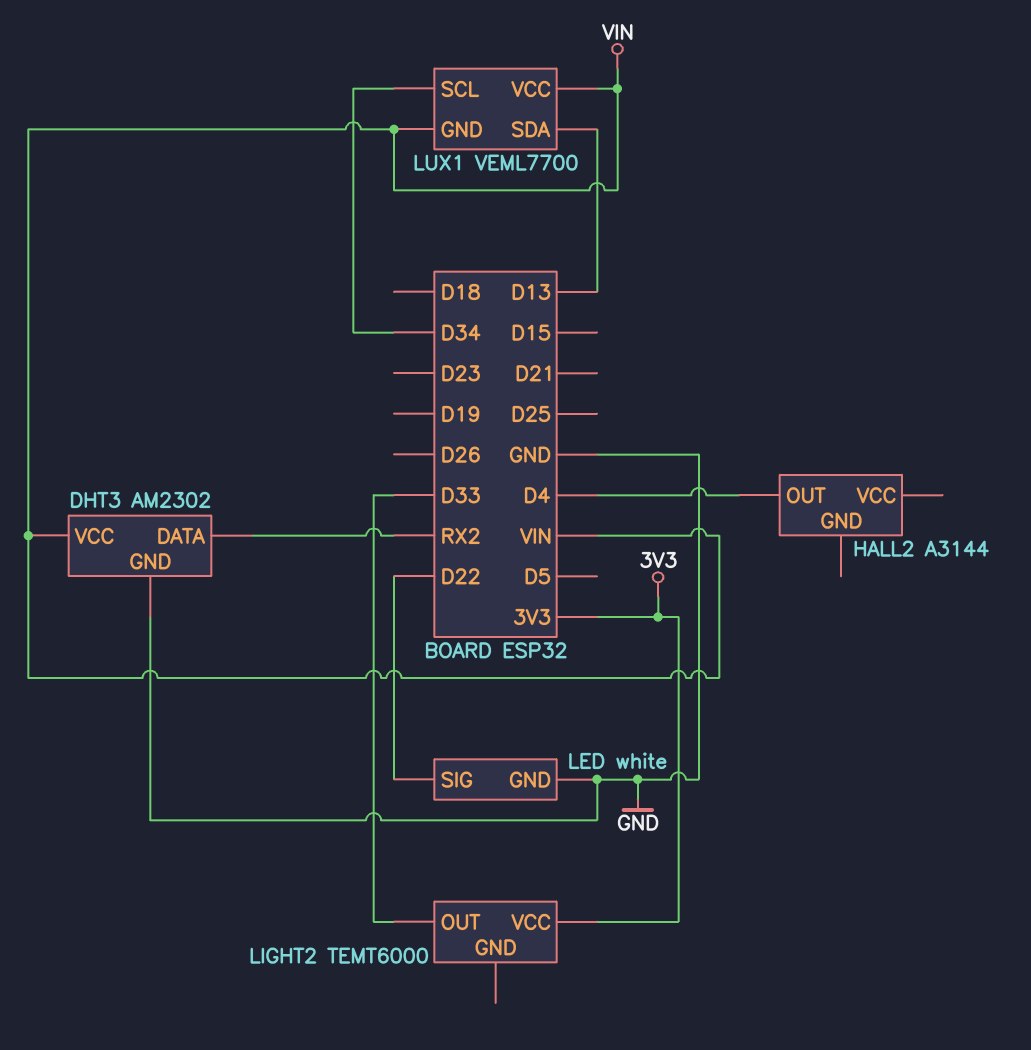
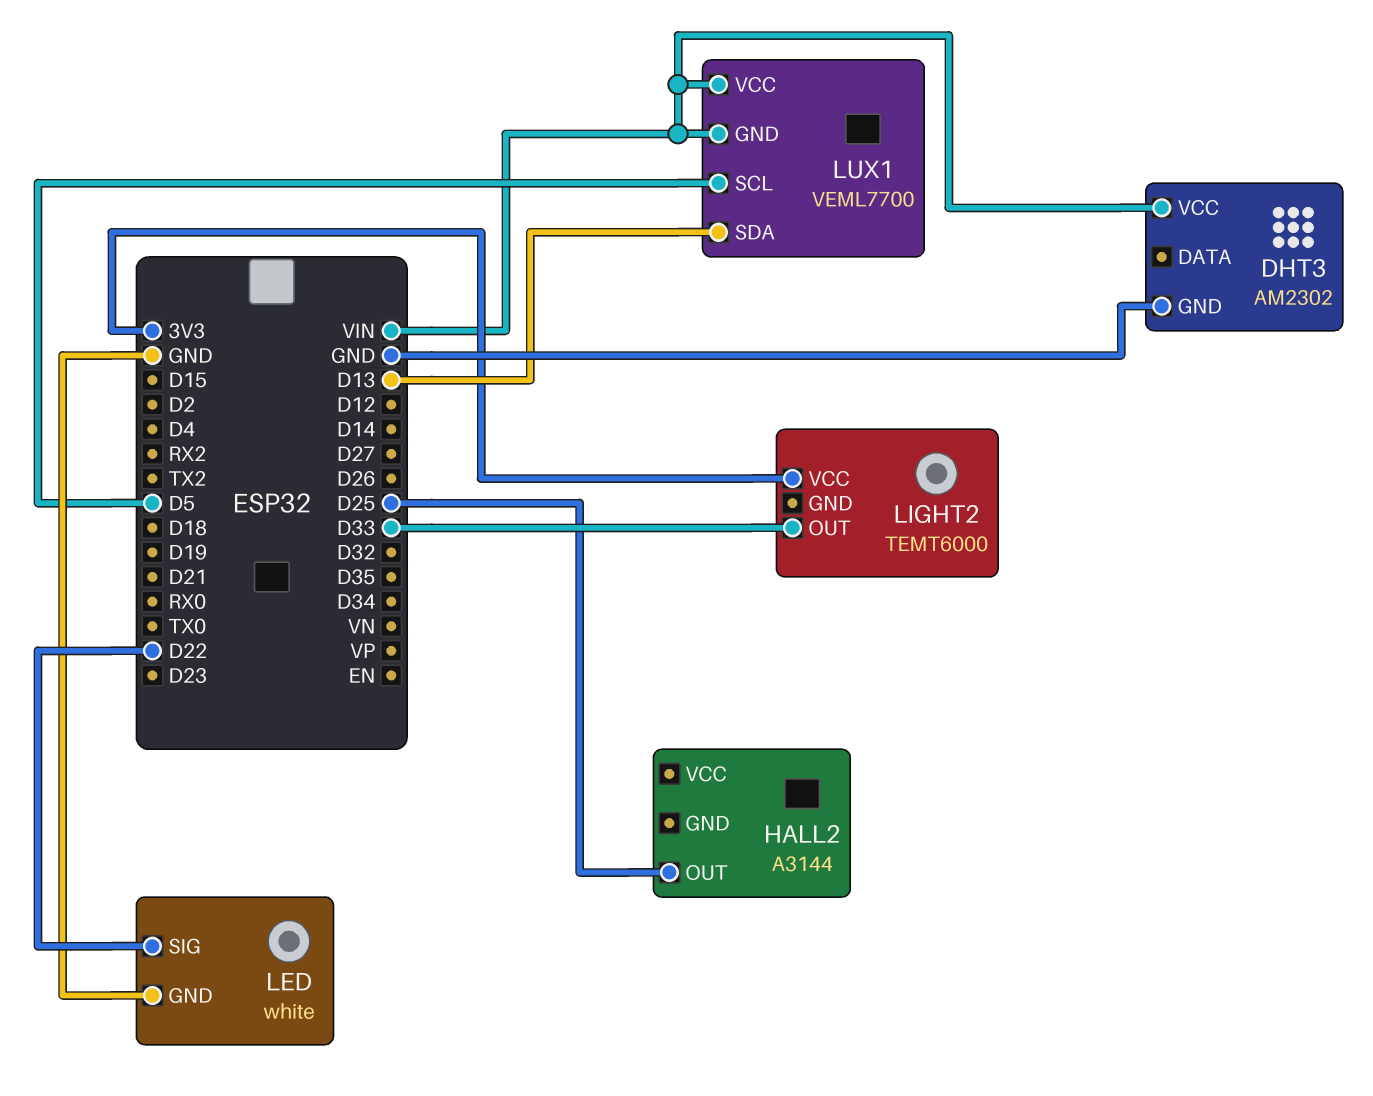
DHT3 pin DATA: RX2 -> none
HALL2 pin OUT: D4 -> D25
LUX1 pin SCL: D34 -> D5

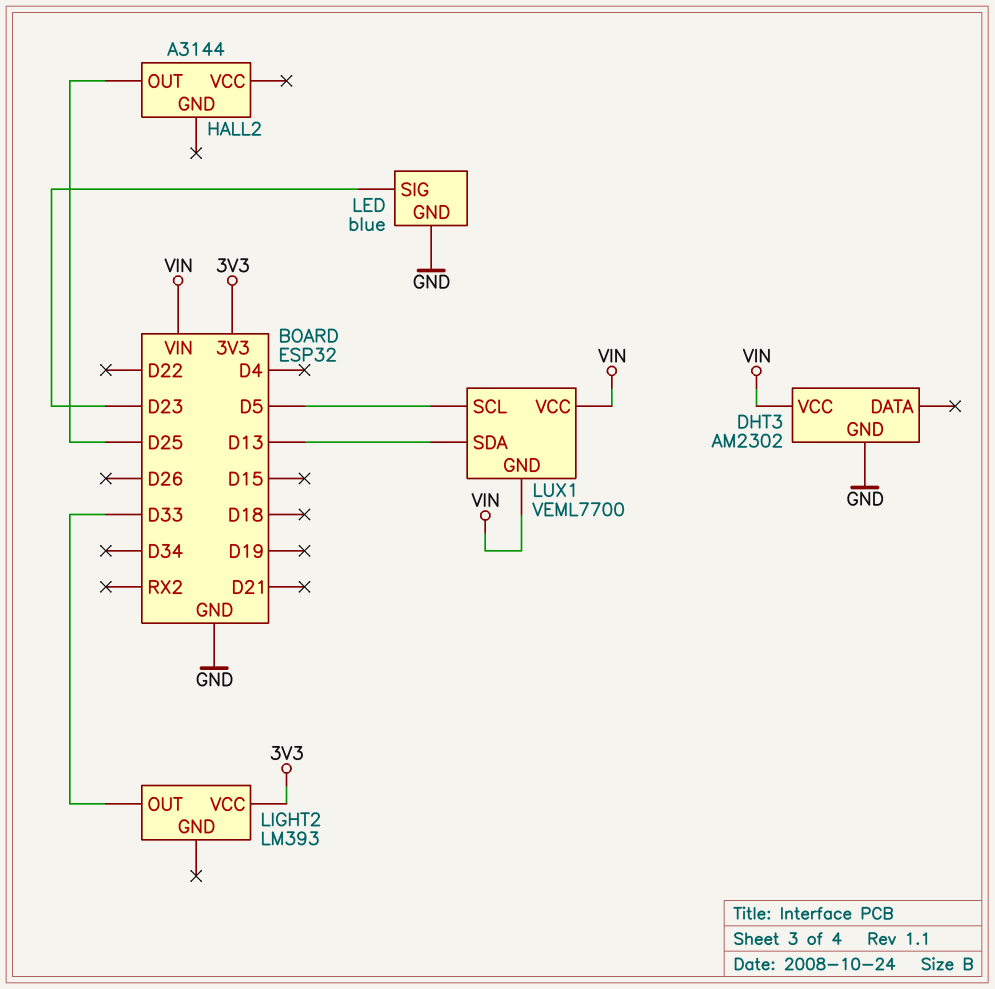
LED: white -> blue
LED pin SIG: D22 -> D23
LIGHT2: TEMT6000 -> LM393

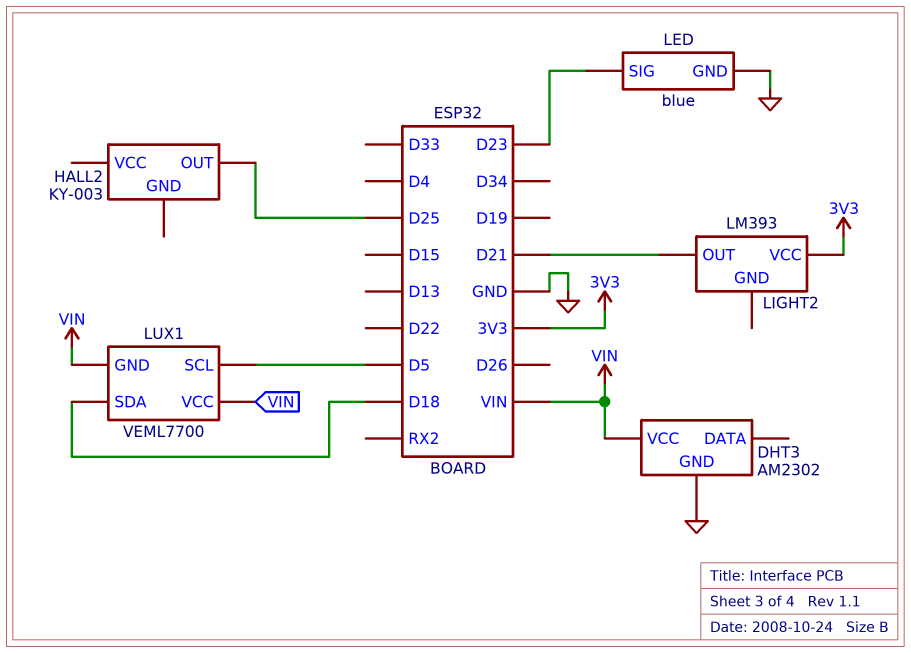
HALL2: A3144 -> KY-003
LIGHT2 pin OUT: D33 -> D21
LUX1 pin SDA: D13 -> D18

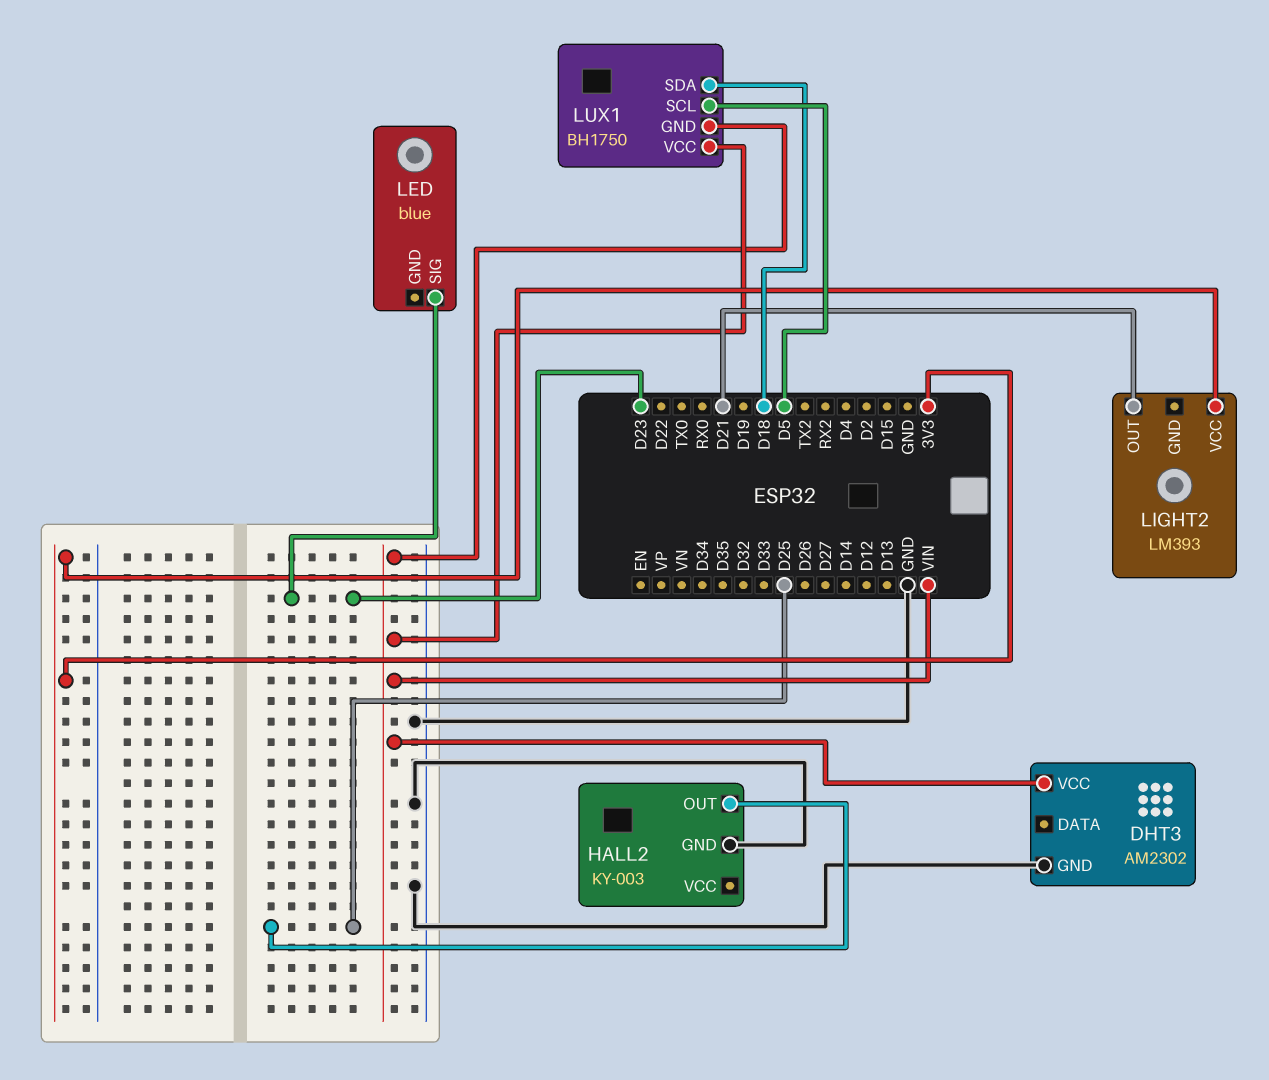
HALL2 pin GND: none -> GND
LED pin GND: GND -> none
LUX1: VEML7700 -> BH1750

